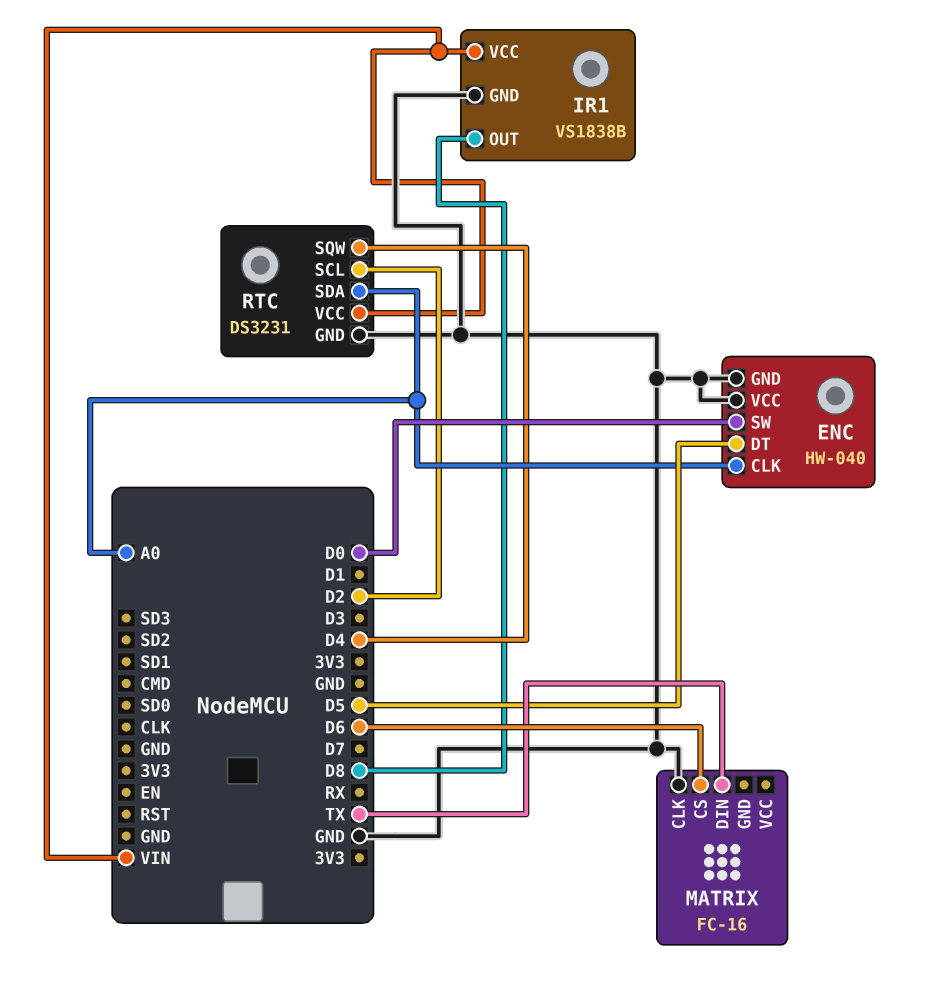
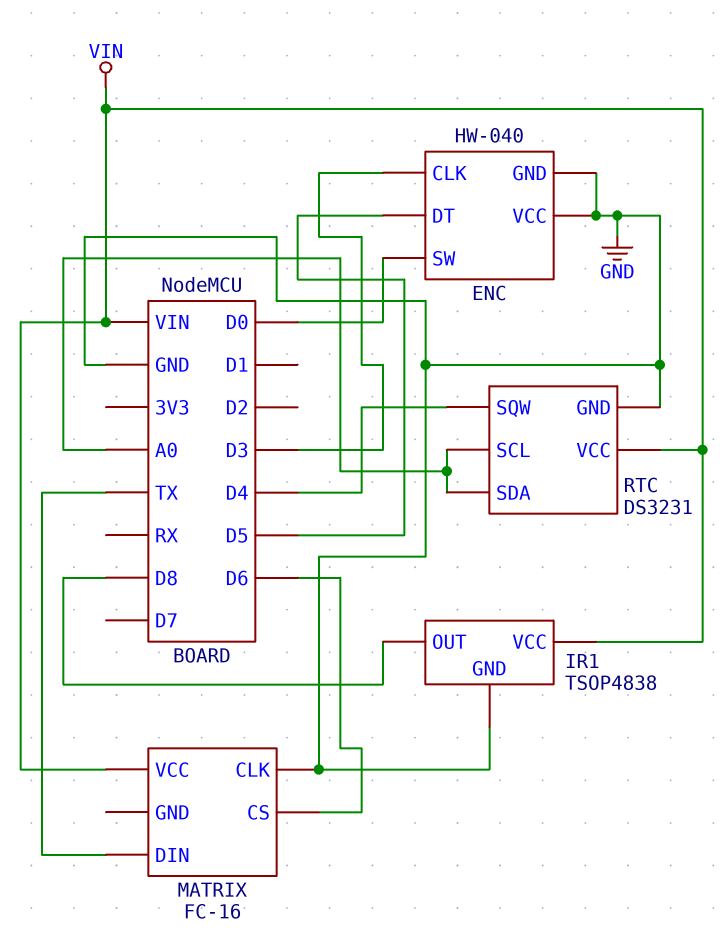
ENC pin CLK: A0 -> D3
IR1: VS1838B -> TSOP4838
MATRIX pin VCC: none -> VIN
RTC pin SCL: D2 -> A0

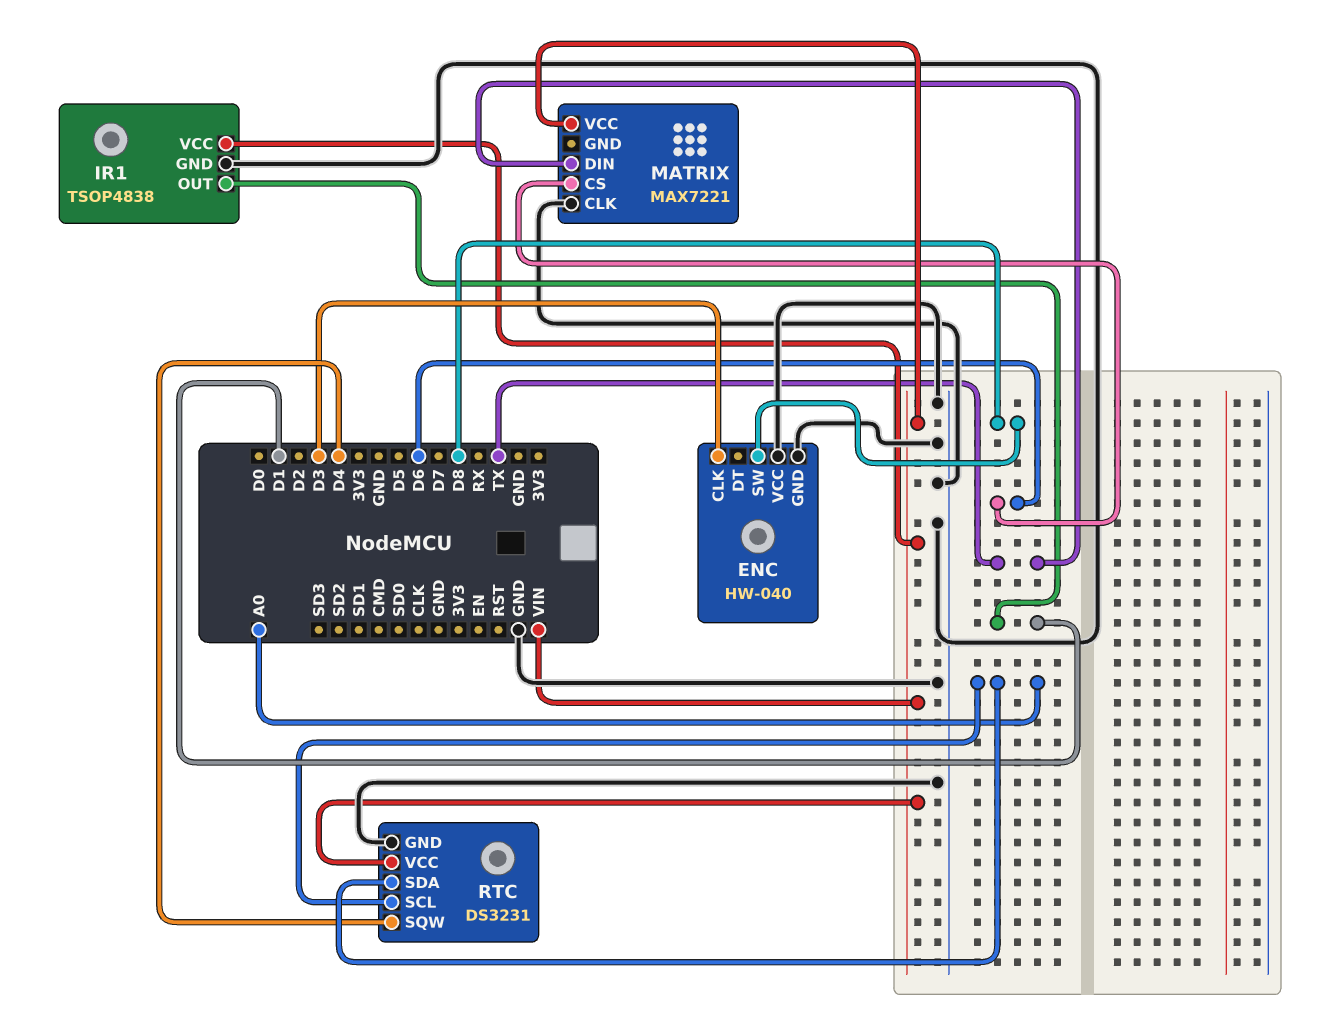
ENC pin DT: D5 -> none
ENC pin SW: D0 -> D8
IR1 pin OUT: D8 -> D1
MATRIX: FC-16 -> MAX7221

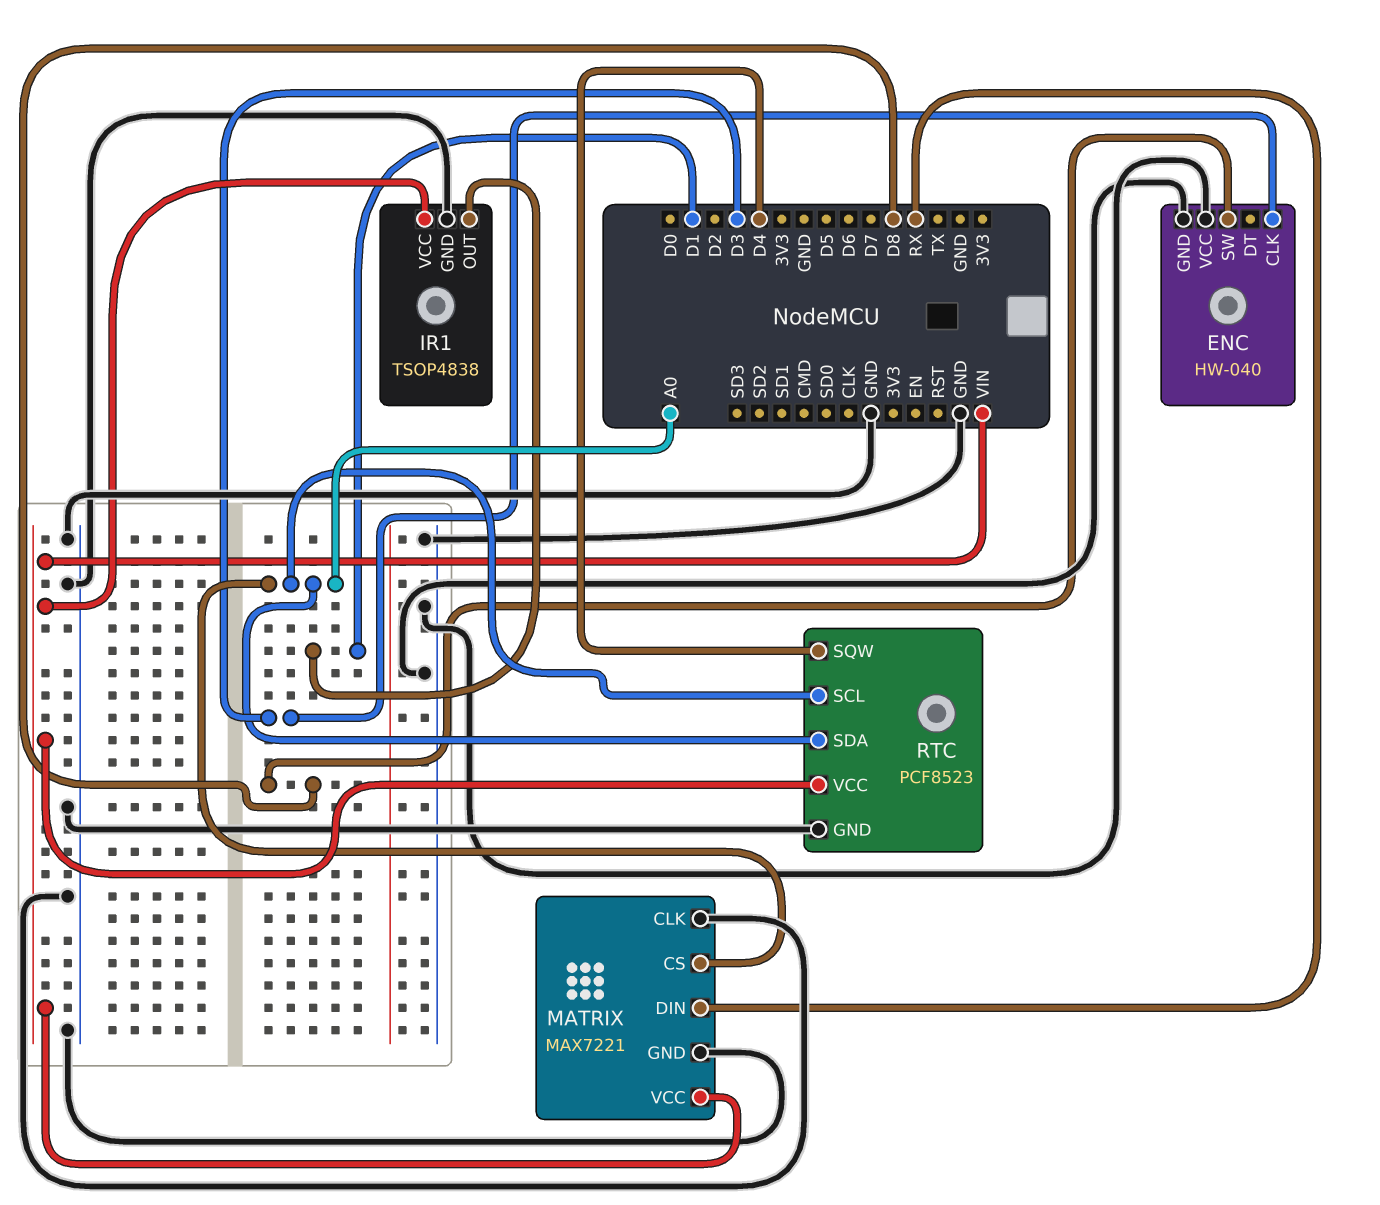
MATRIX pin CS: D6 -> A0
MATRIX pin DIN: TX -> RX
MATRIX pin GND: none -> GND
RTC: DS3231 -> PCF8523

